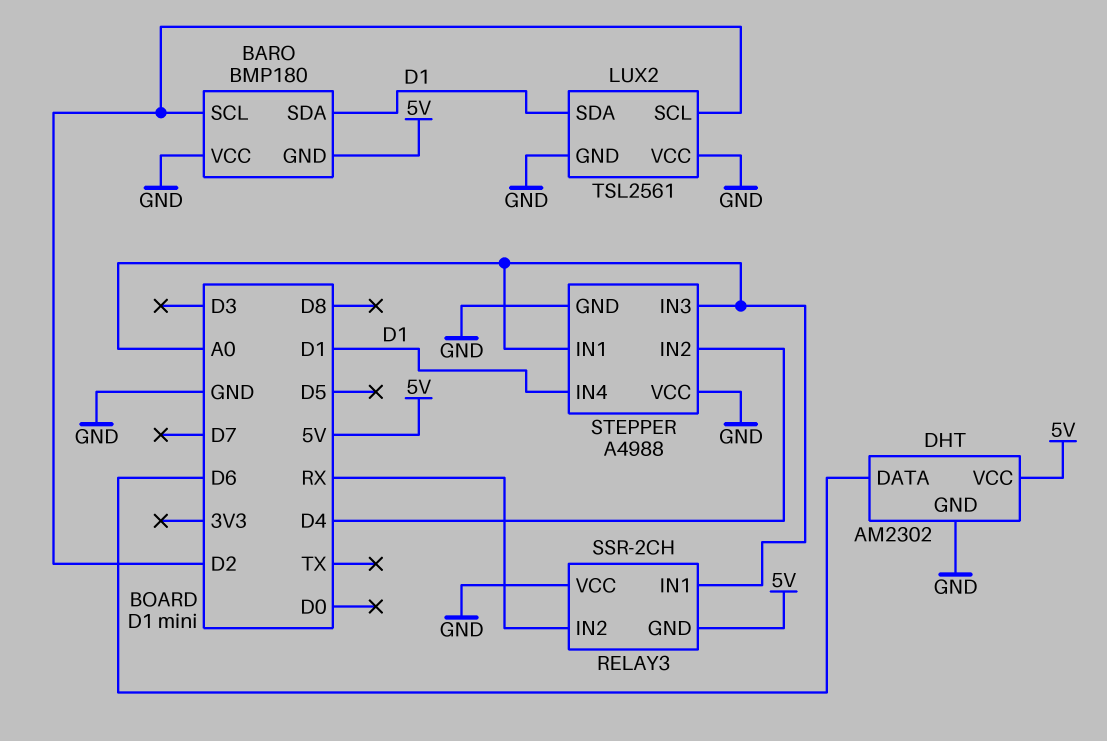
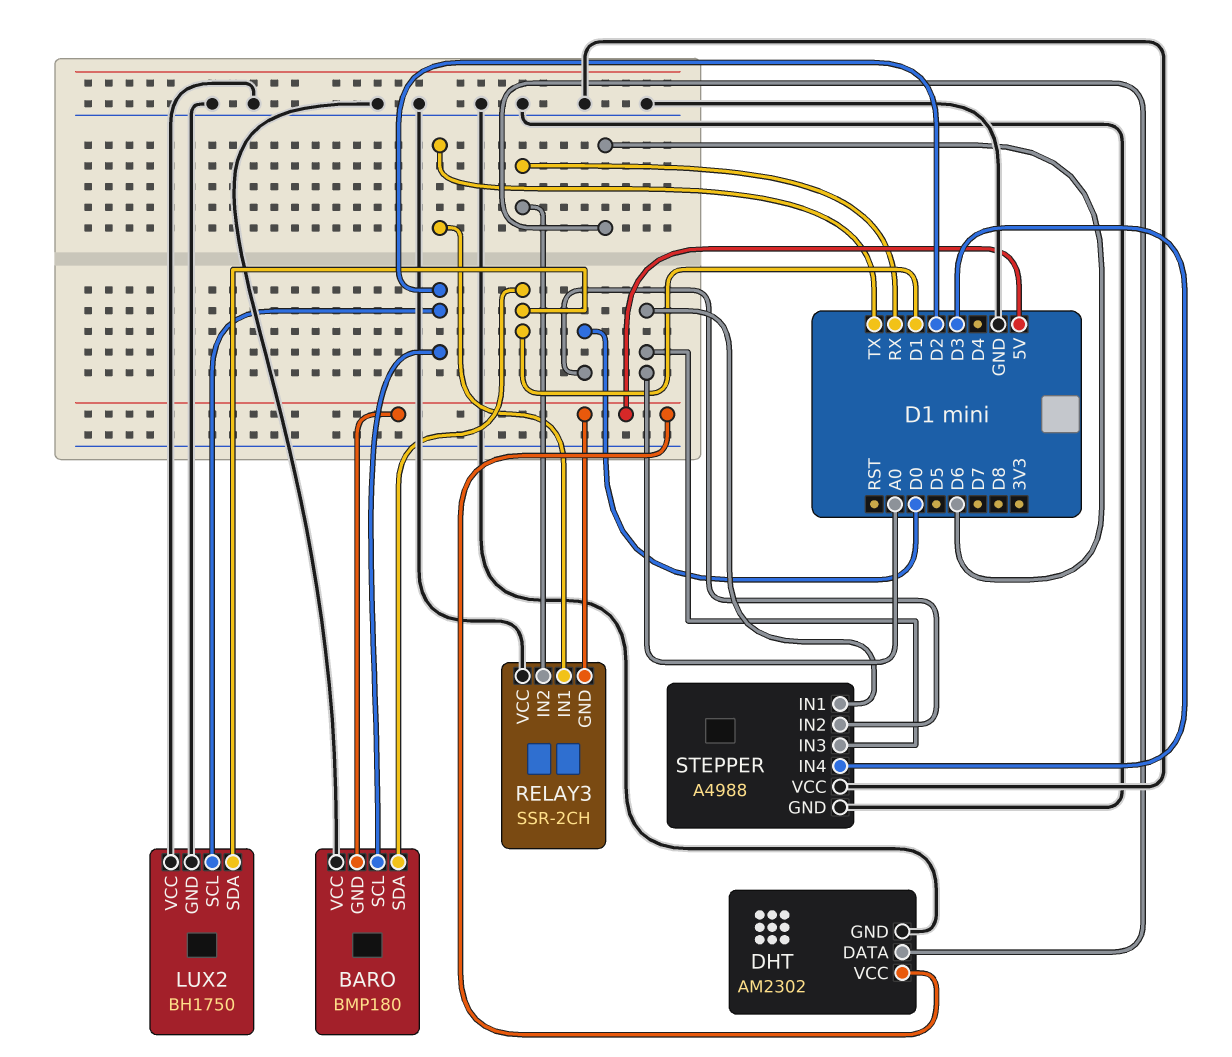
LUX2: TSL2561 -> BH1750
RELAY3 pin IN1: A0 -> TX
STEPPER pin IN2: D4 -> D0
STEPPER pin IN4: D1 -> D3

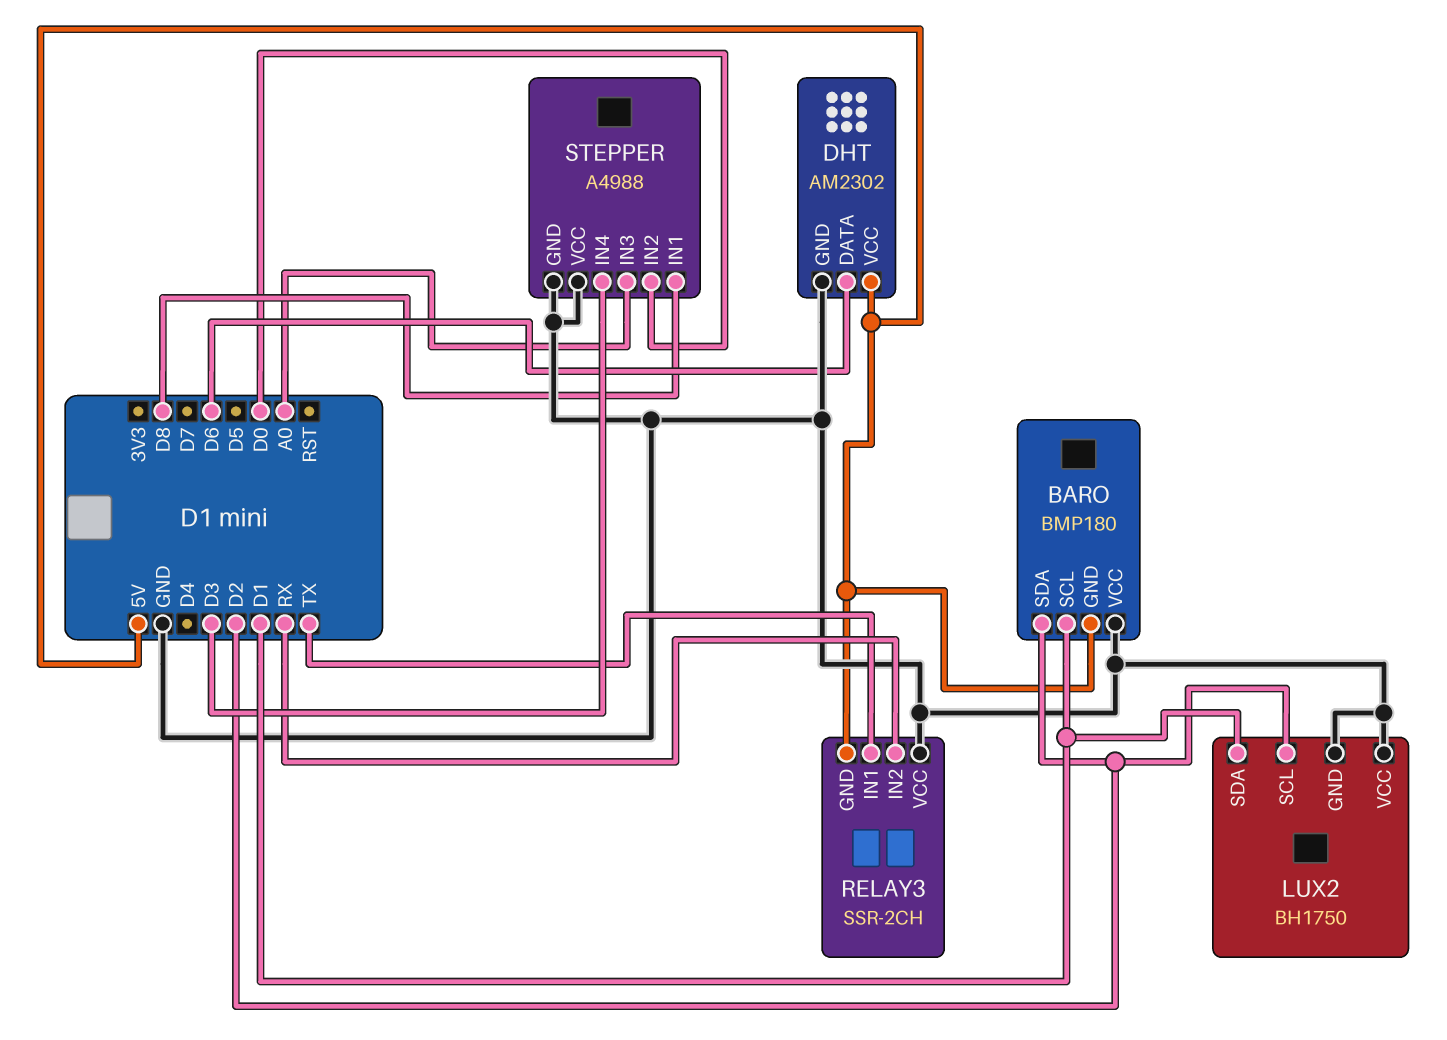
BARO pin SCL: D2 -> D1
BARO pin SDA: D1 -> D2
STEPPER pin IN1: A0 -> D8

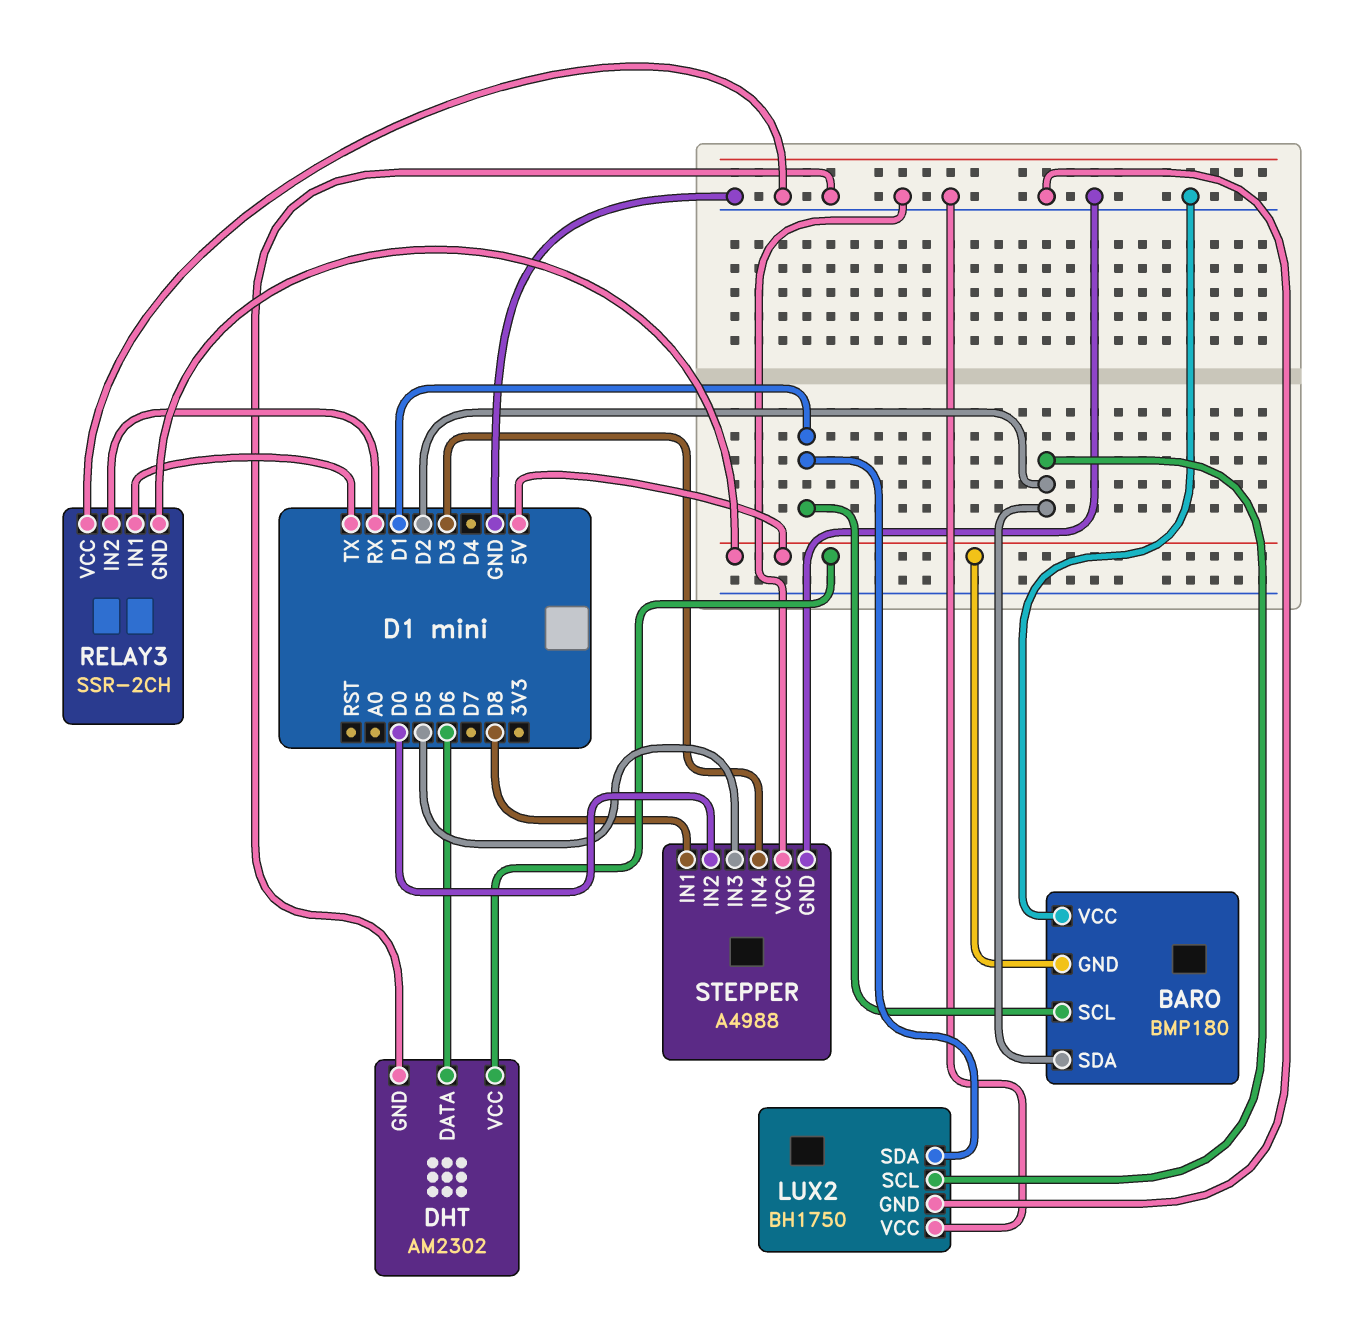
STEPPER pin IN3: A0 -> D5

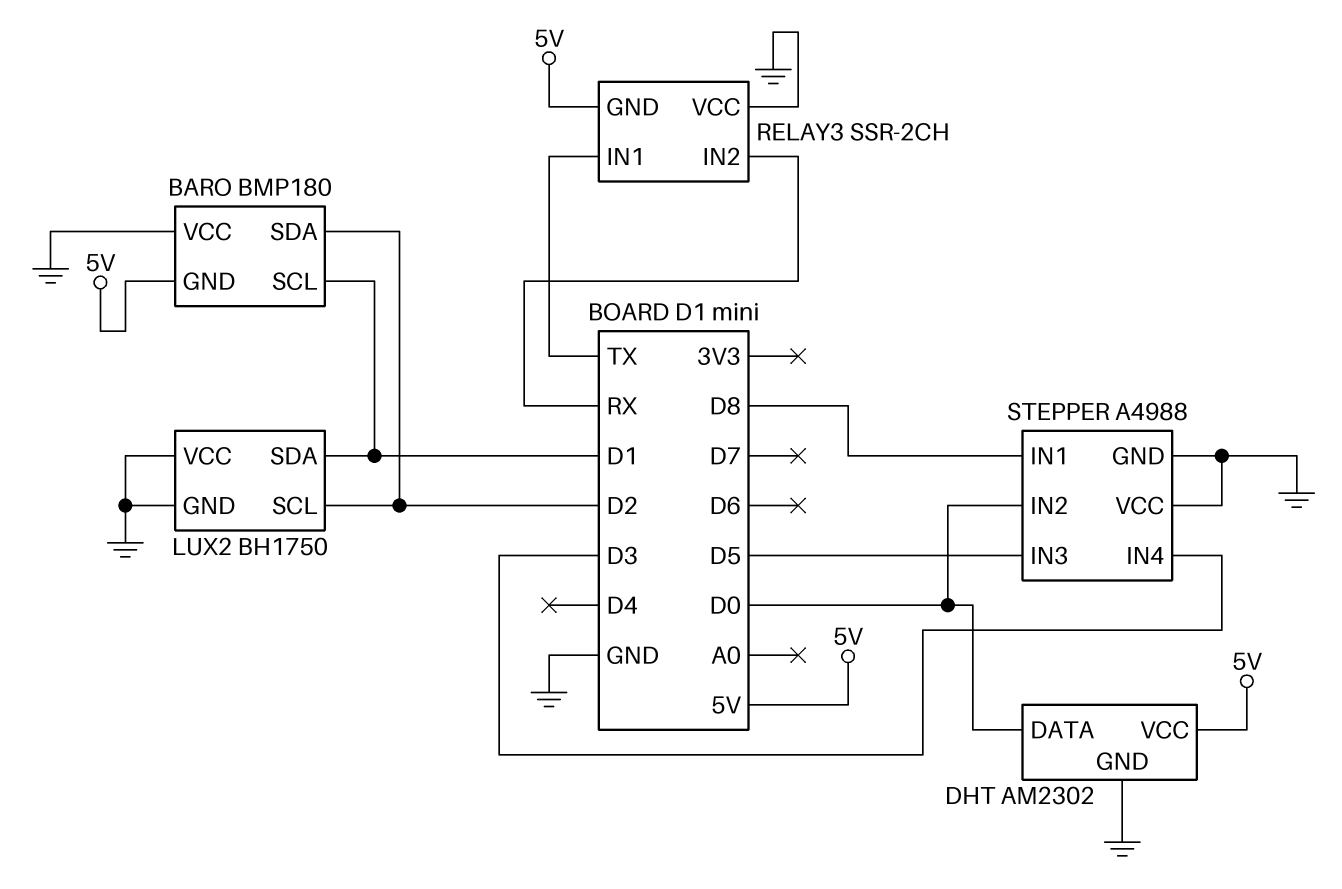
DHT pin DATA: D6 -> D0

